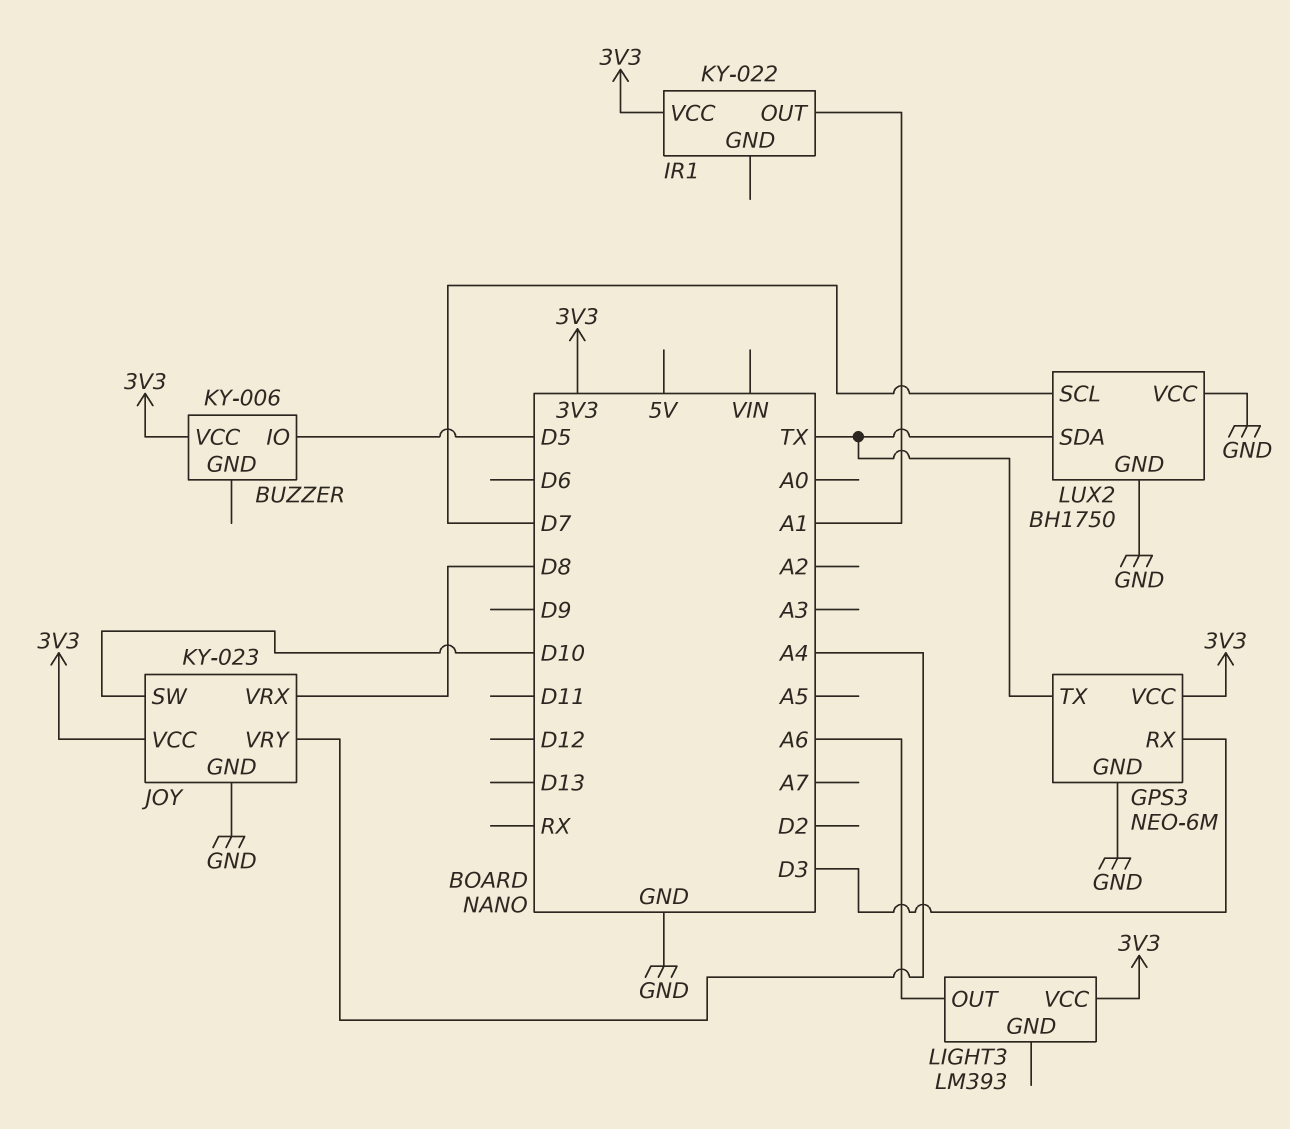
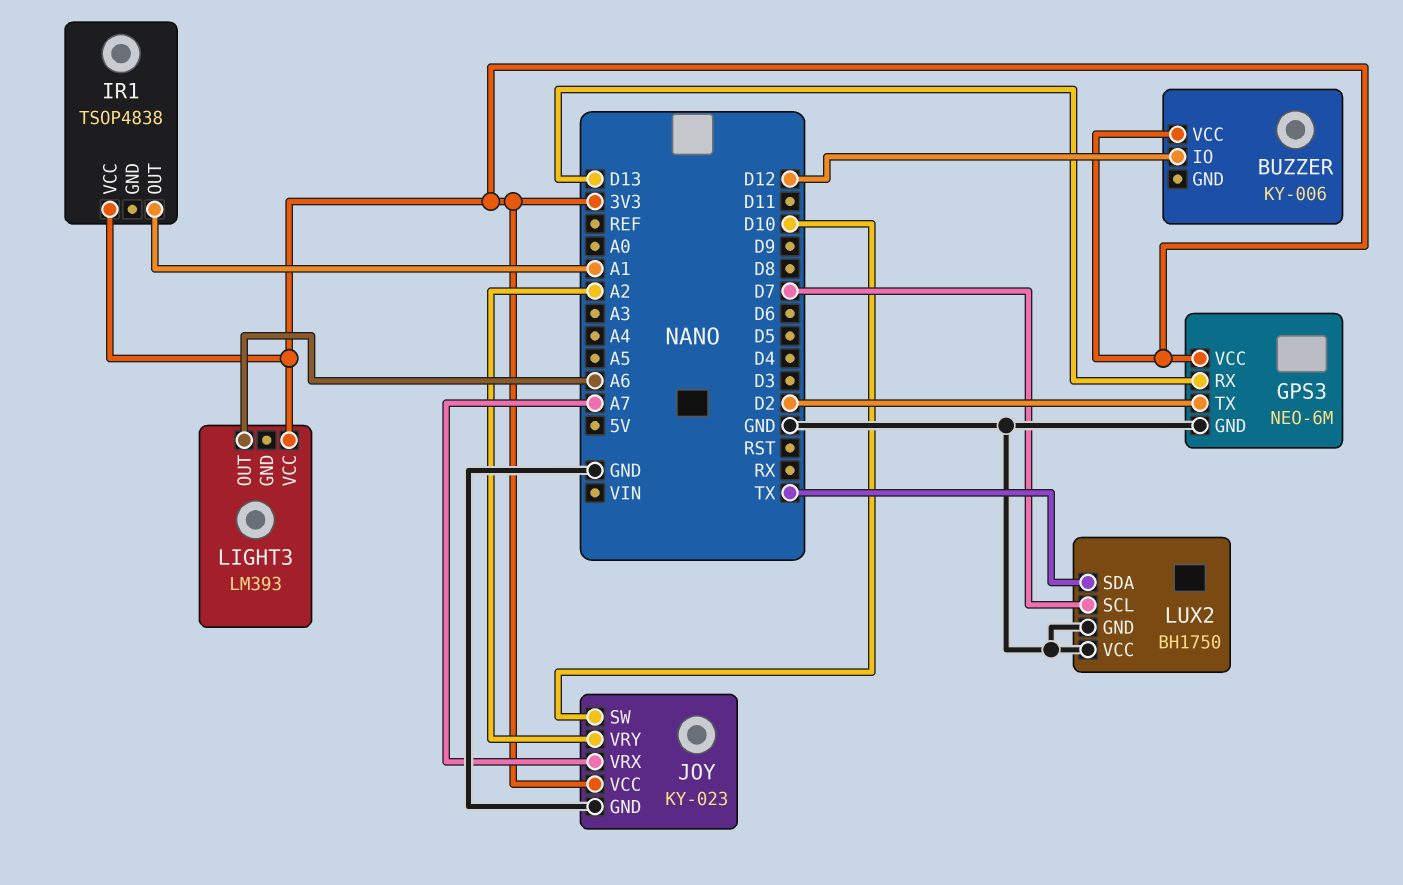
BUZZER pin IO: D5 -> D12
GPS3 pin RX: D3 -> D13
GPS3 pin TX: TX -> D2
IR1: KY-022 -> TSOP4838
JOY pin VRX: D8 -> A7
JOY pin VRY: A4 -> A2

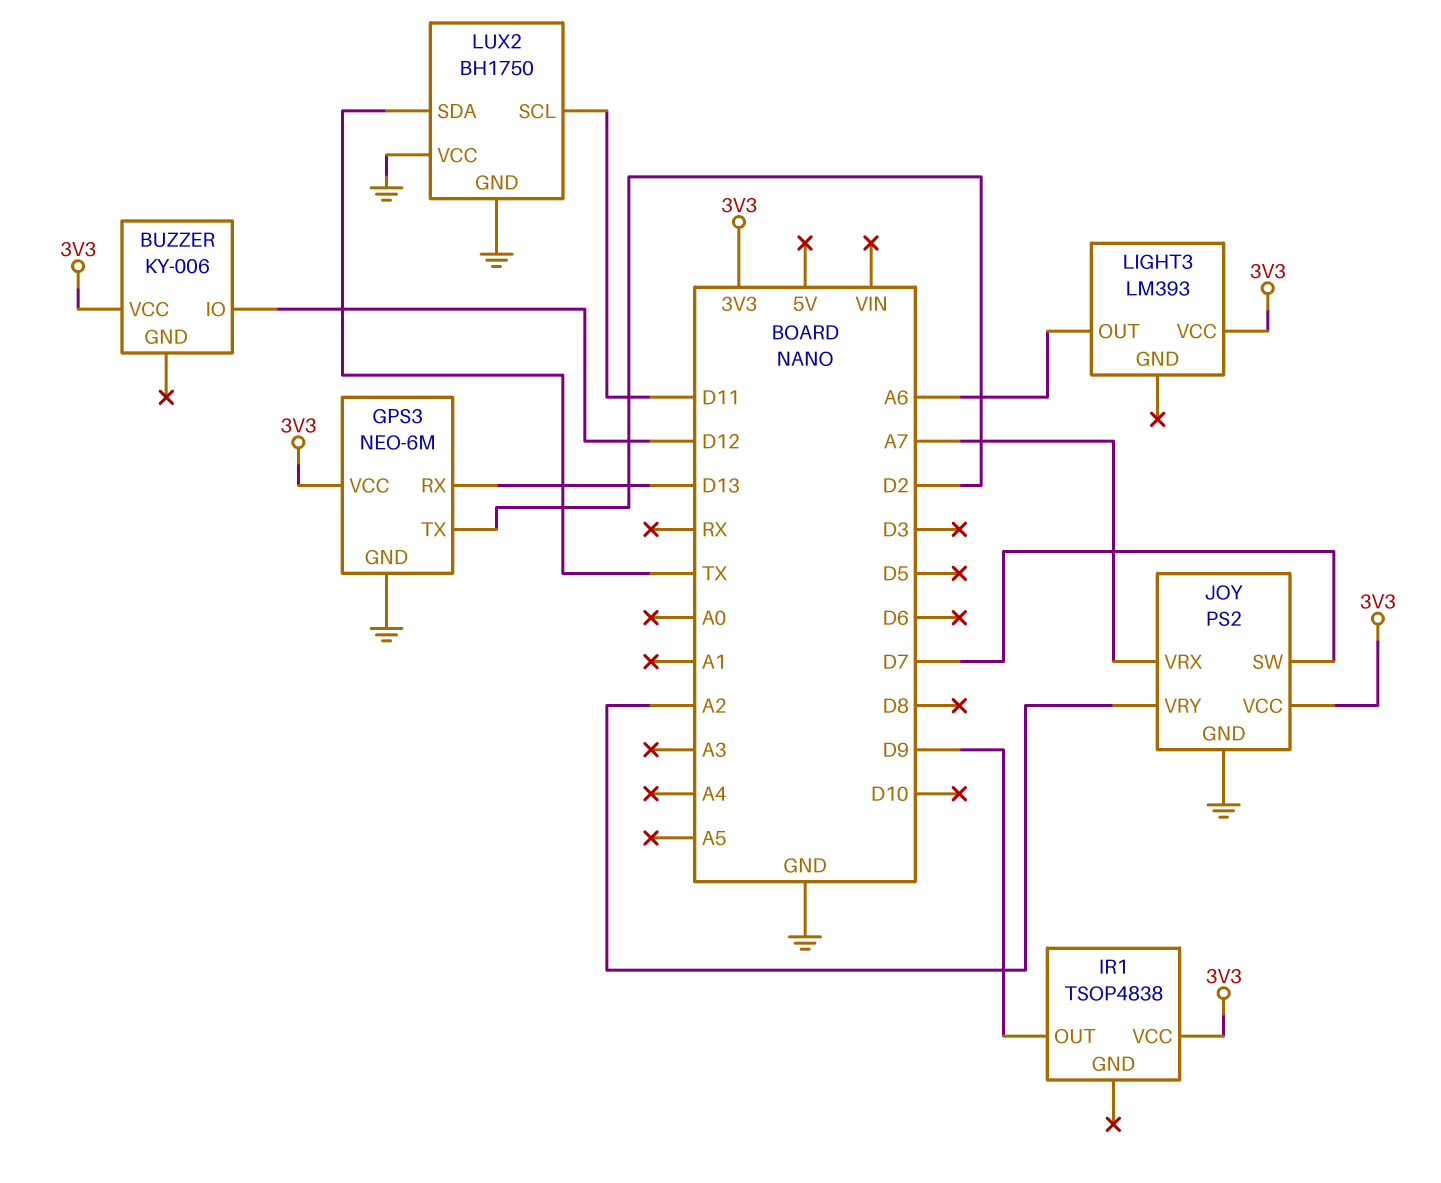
IR1 pin OUT: A1 -> D9
JOY: KY-023 -> PS2
JOY pin SW: D10 -> D7
LUX2 pin SCL: D7 -> D11

